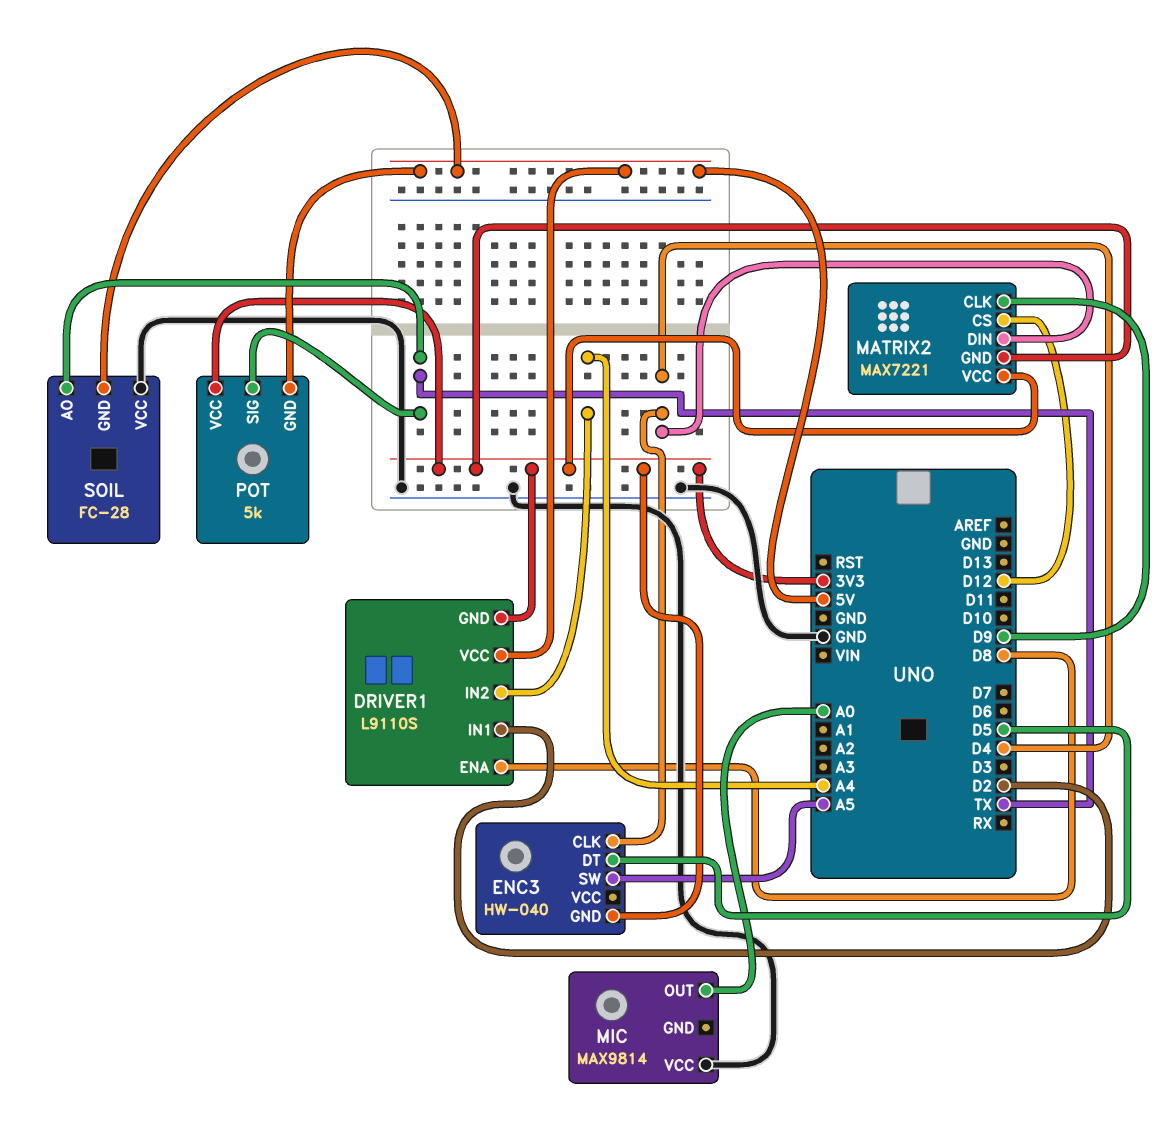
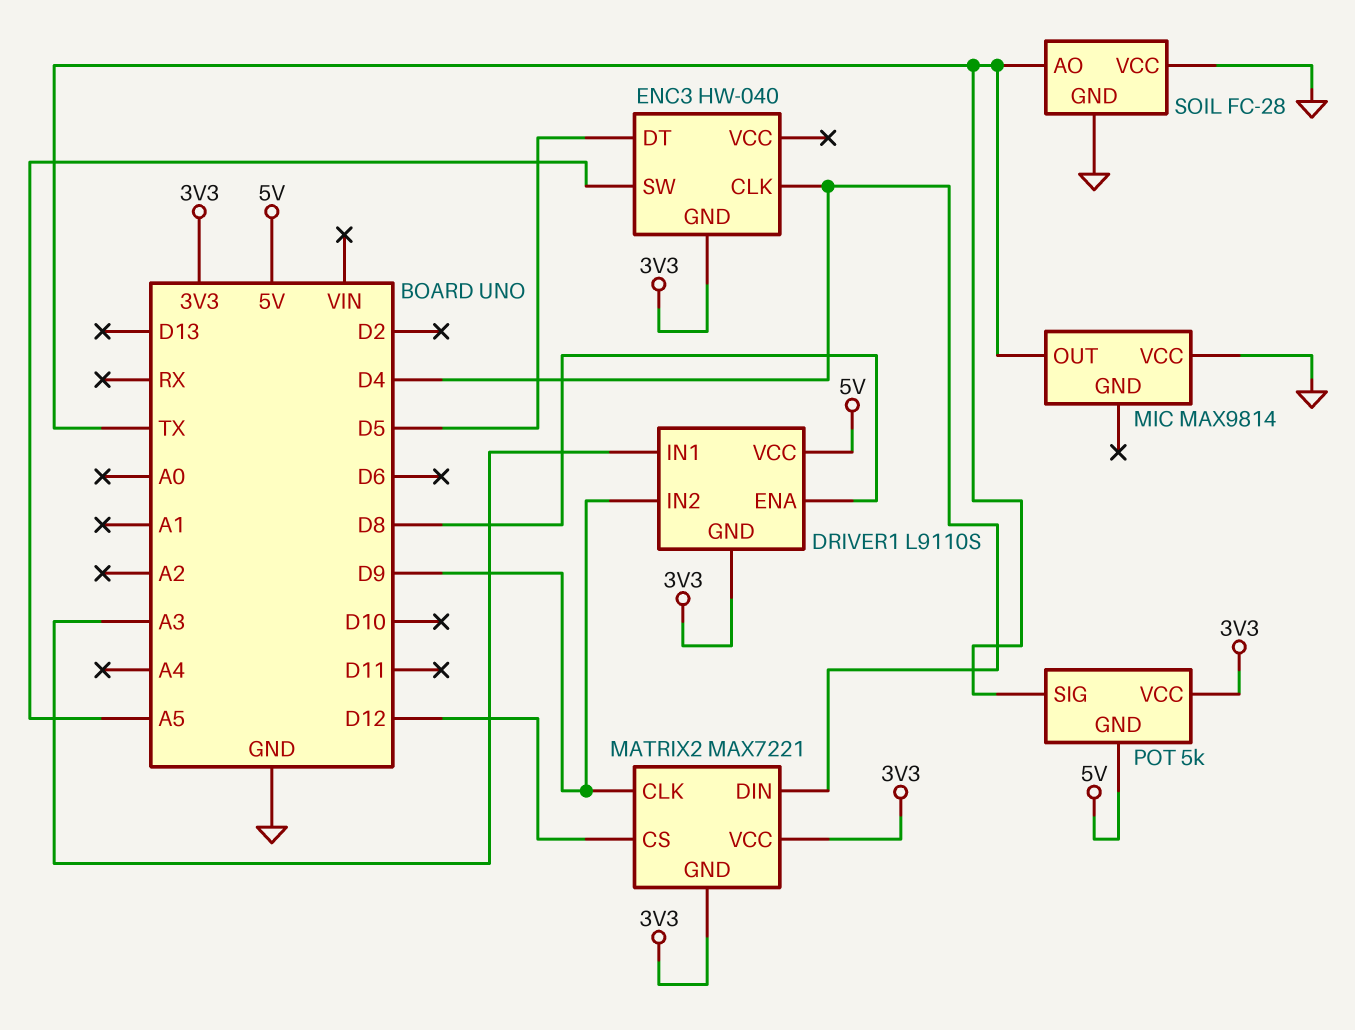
DRIVER1 pin IN1: D2 -> A3
DRIVER1 pin IN2: A4 -> D9
MIC pin OUT: A0 -> TX
SOIL pin GND: 5V -> GND

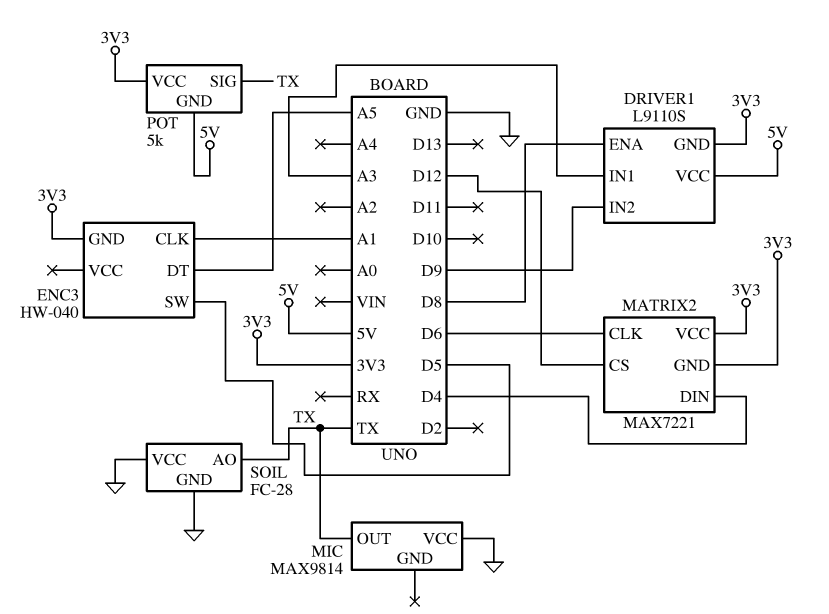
ENC3 pin CLK: D4 -> A1
ENC3 pin DT: D5 -> A5
ENC3 pin SW: A5 -> D5
MATRIX2 pin CLK: D9 -> D6

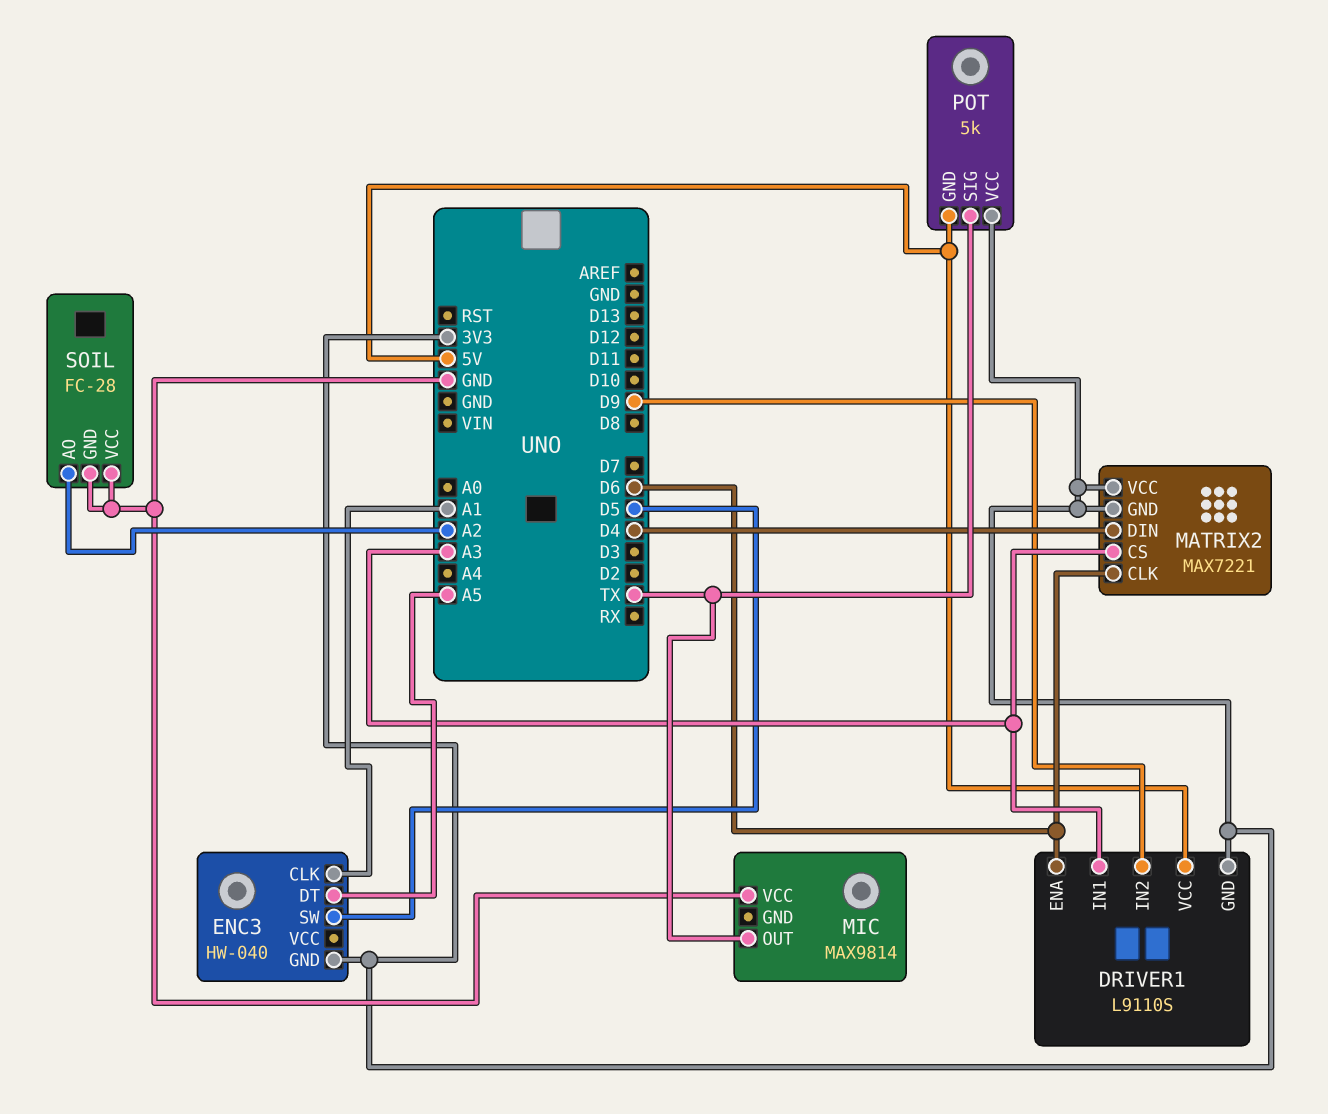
DRIVER1 pin ENA: D8 -> D6
MATRIX2 pin CS: D12 -> A3
SOIL pin AO: TX -> A2

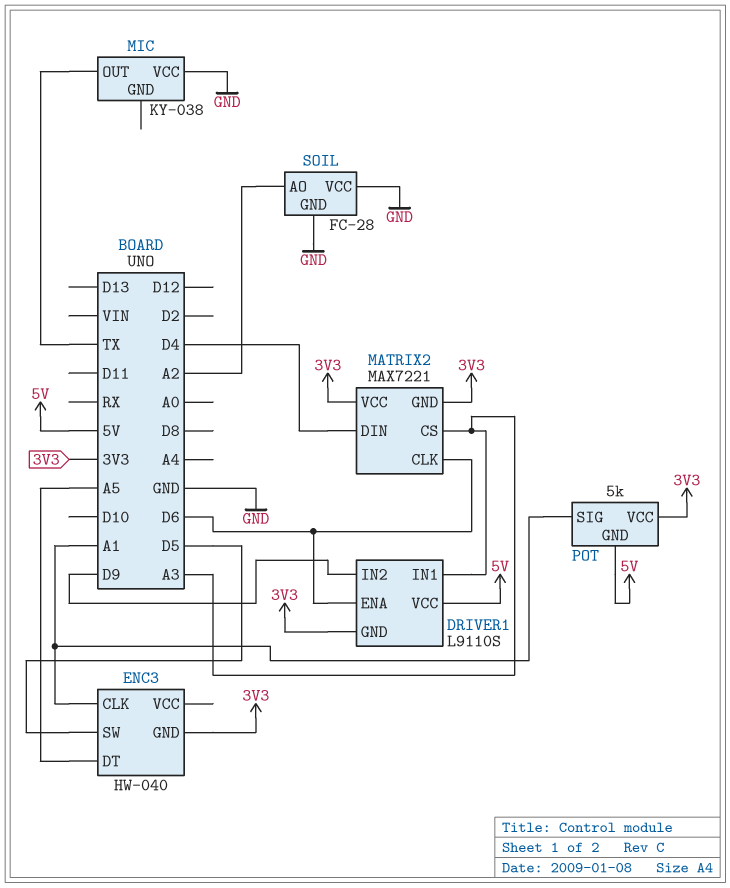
MIC: MAX9814 -> KY-038
POT pin SIG: TX -> A1

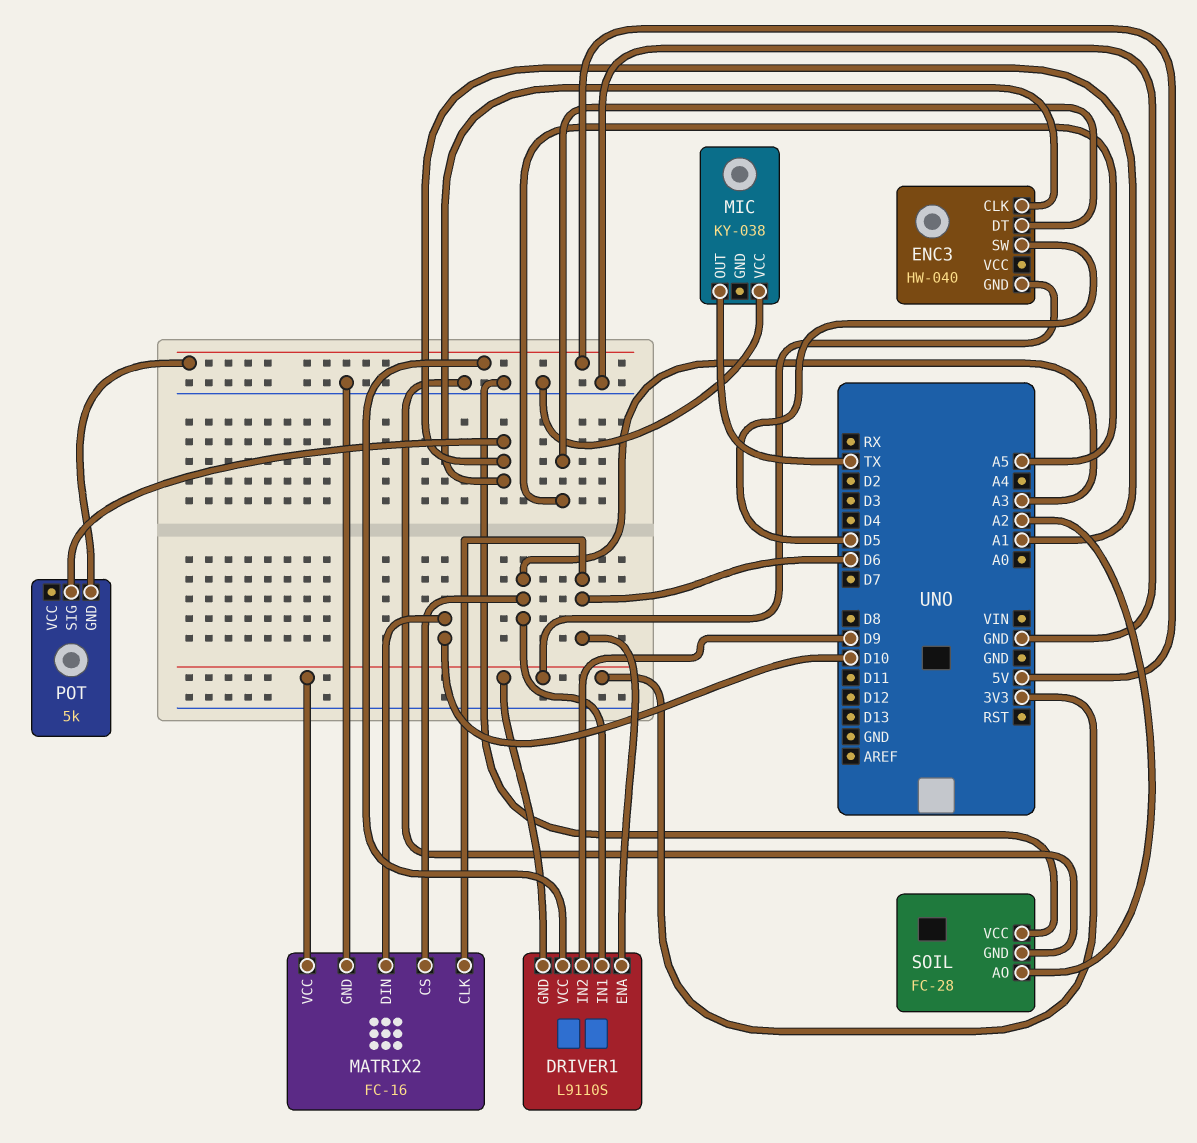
MATRIX2: MAX7221 -> FC-16
MATRIX2 pin DIN: D4 -> D10
MATRIX2 pin GND: 3V3 -> GND
POT pin VCC: 3V3 -> none

